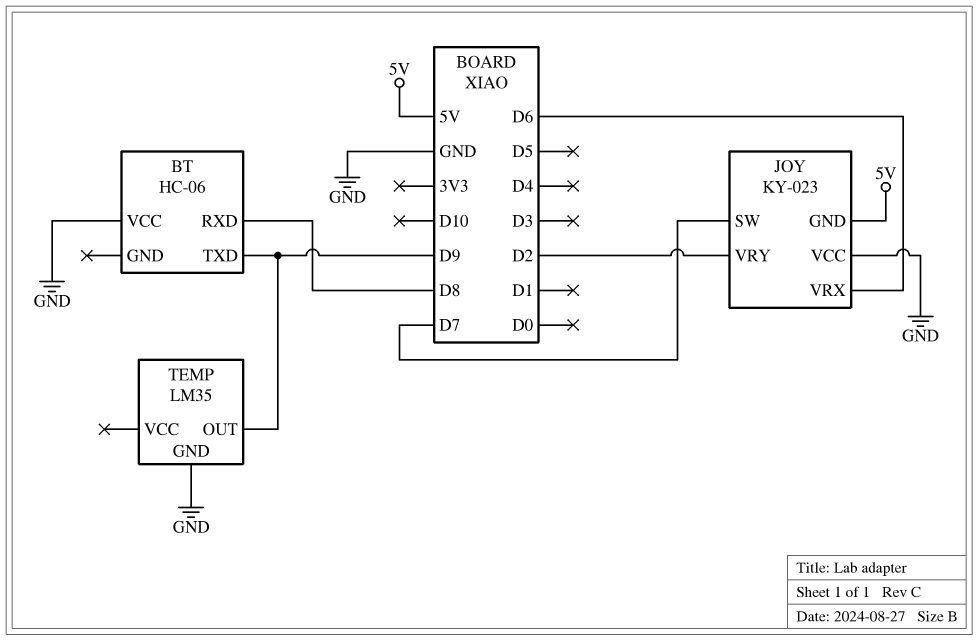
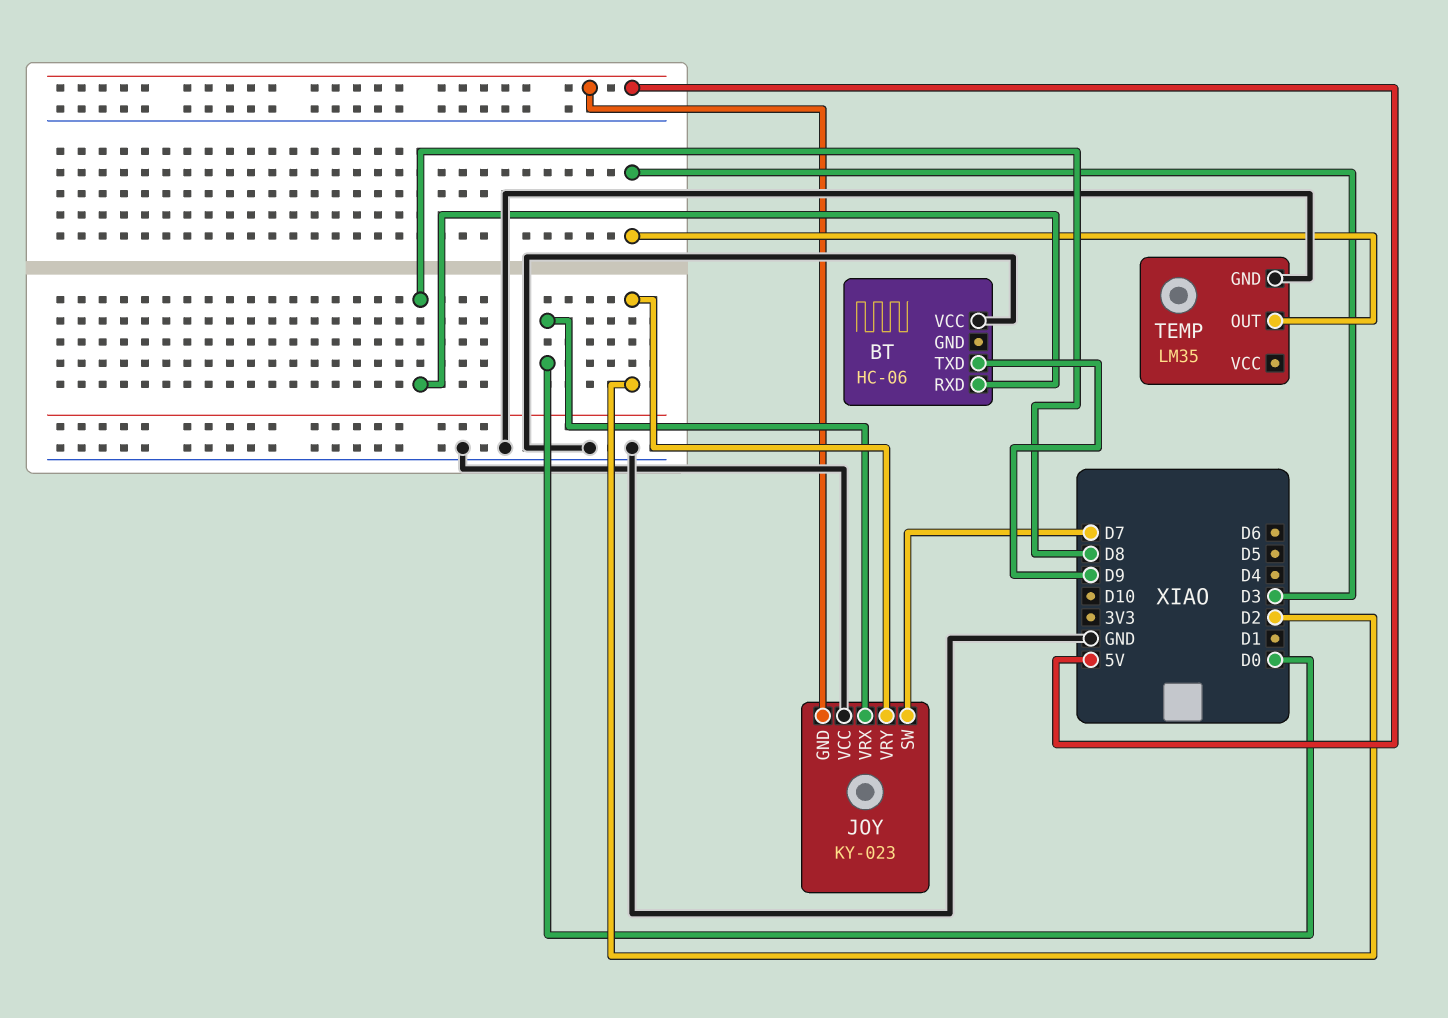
JOY pin VRX: D6 -> D0
TEMP pin OUT: D9 -> D3

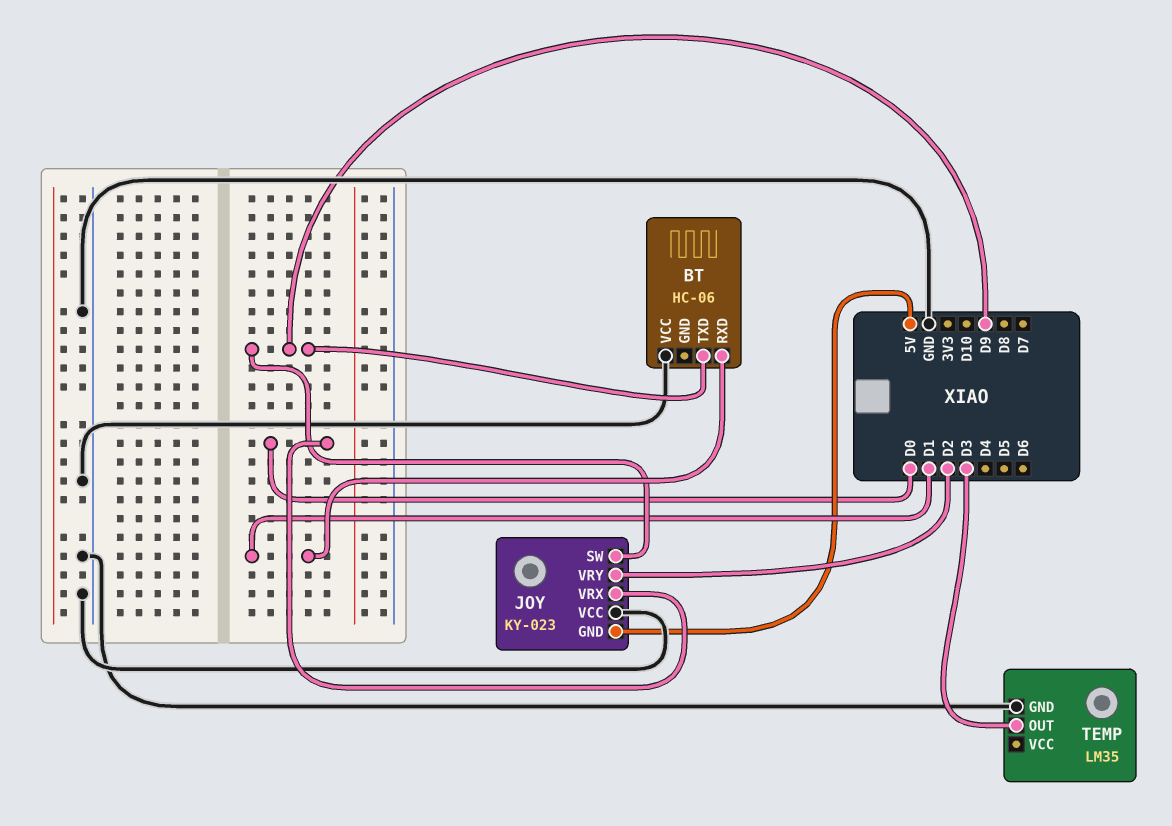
BT pin RXD: D8 -> D1
JOY pin SW: D7 -> D9

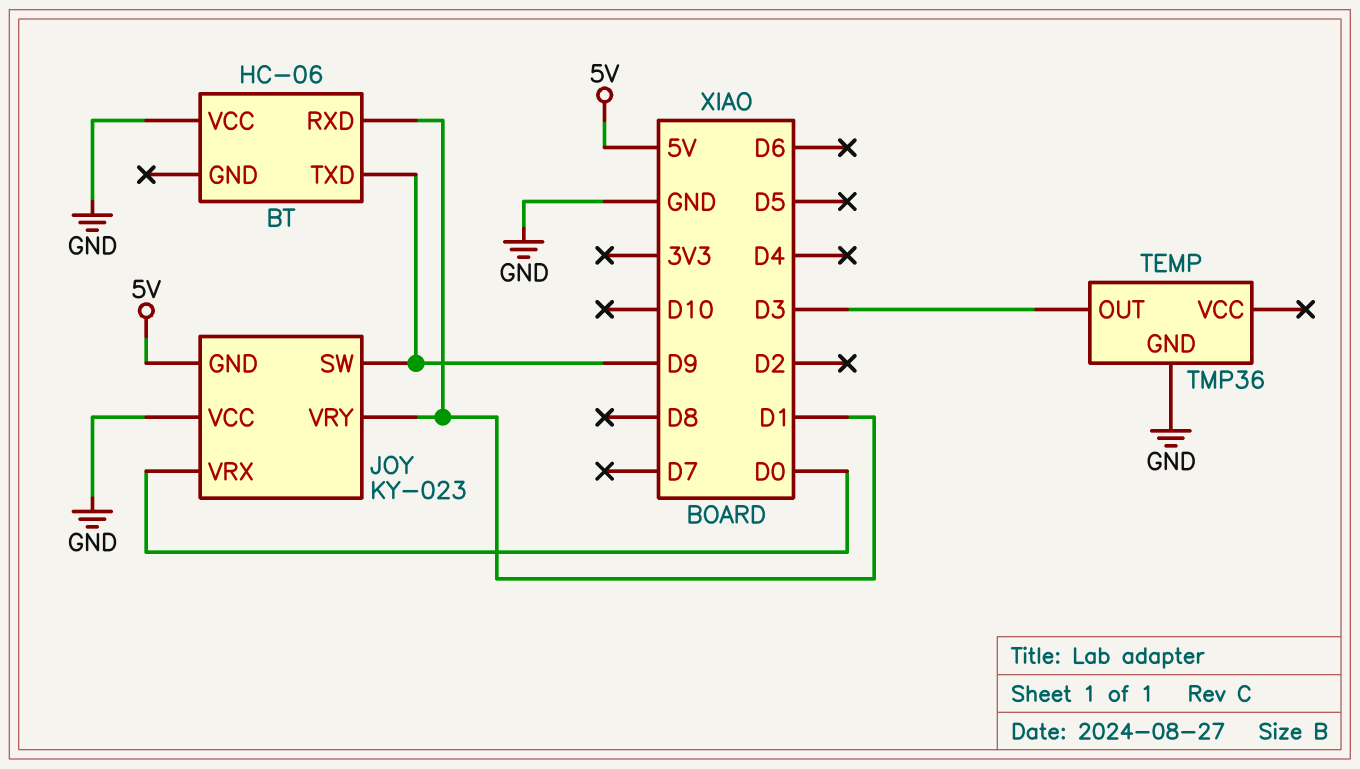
JOY pin VRY: D2 -> D1
TEMP: LM35 -> TMP36

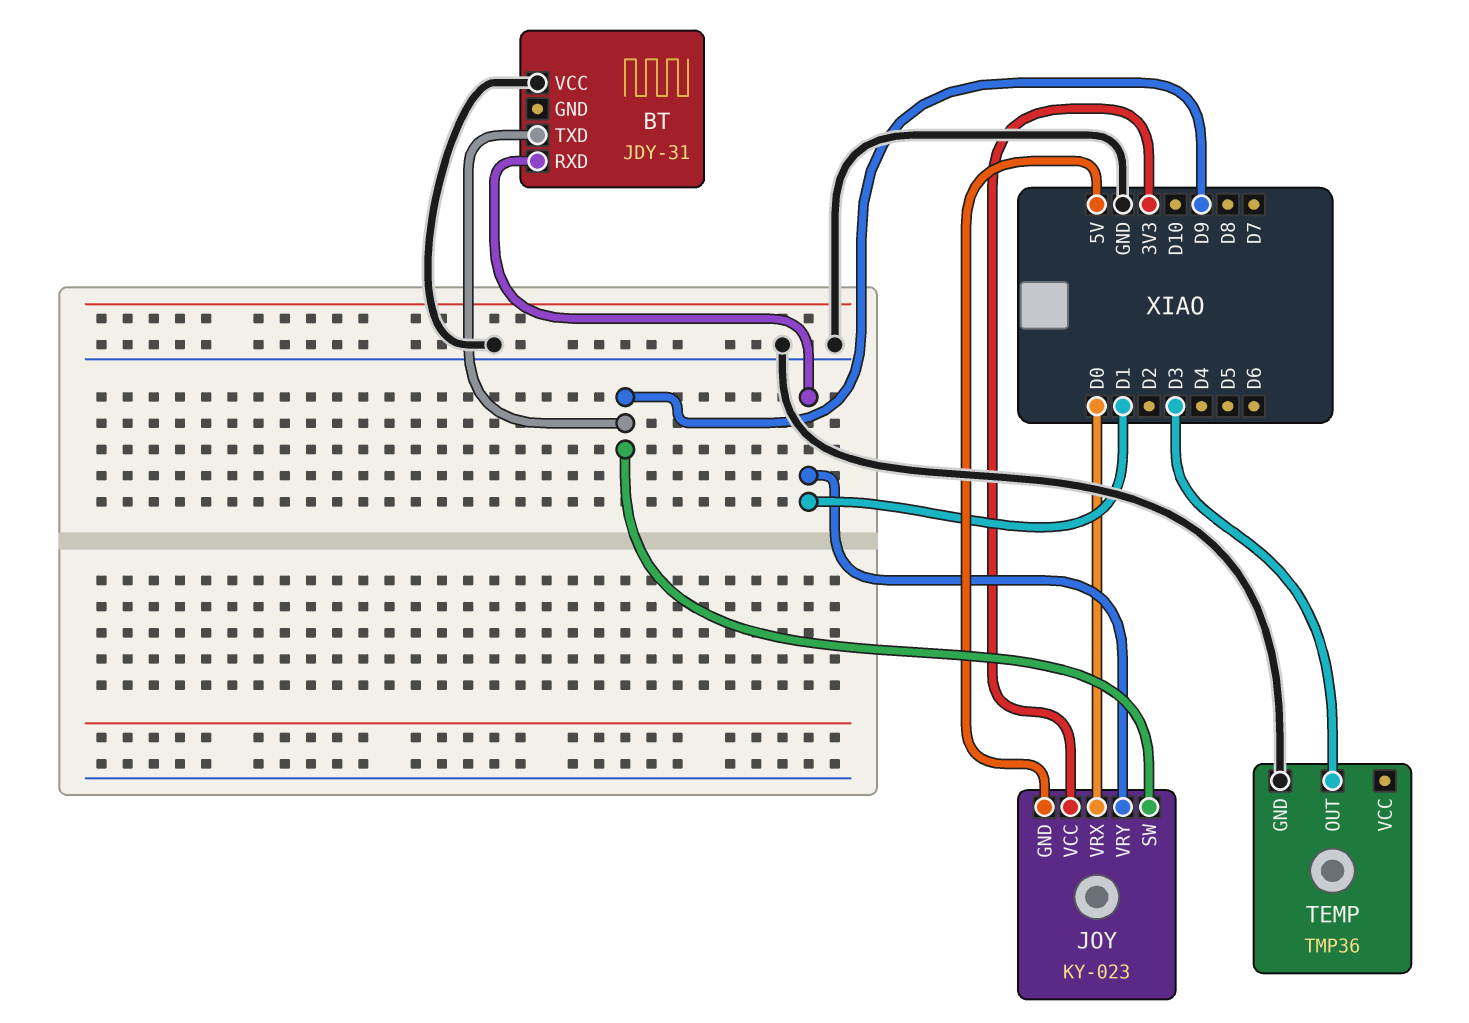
BT: HC-06 -> JDY-31
JOY pin VCC: GND -> 3V3

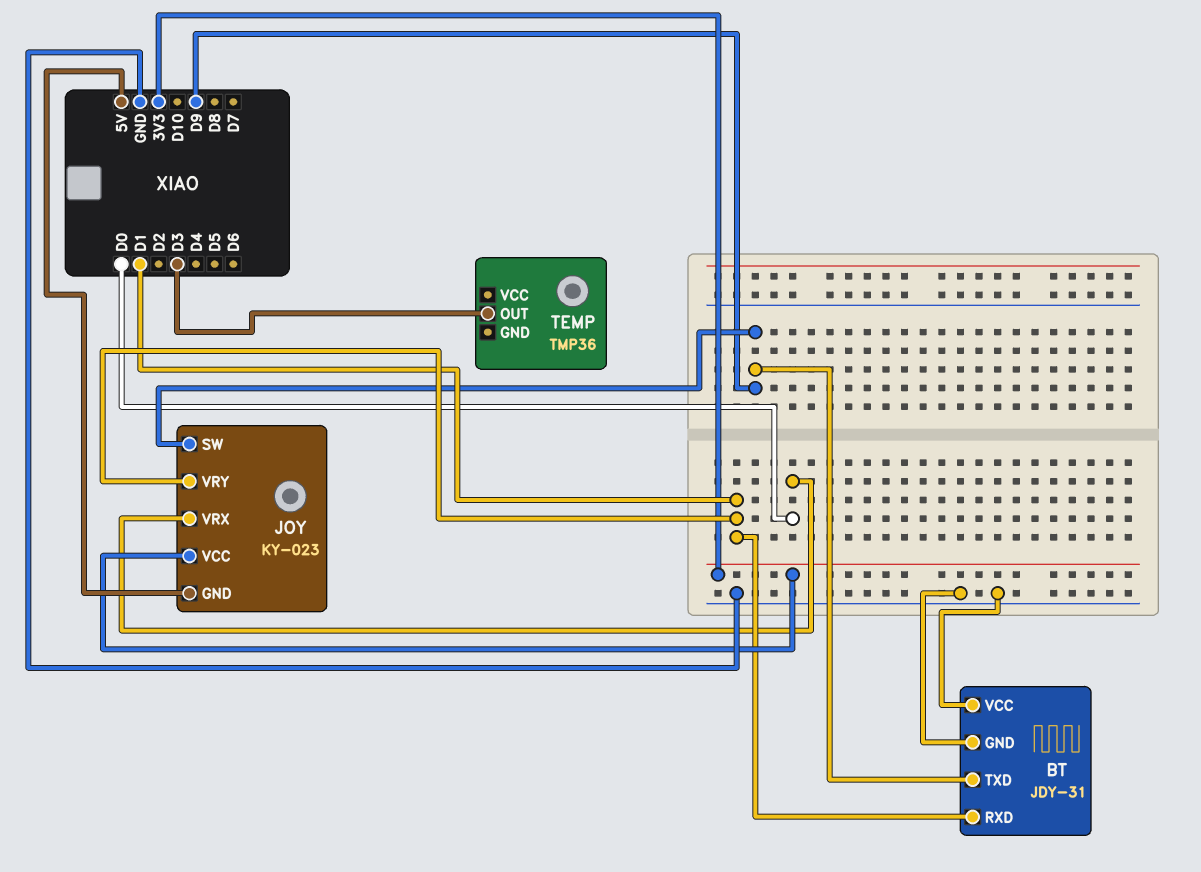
BT pin GND: none -> GND
TEMP pin GND: GND -> none

